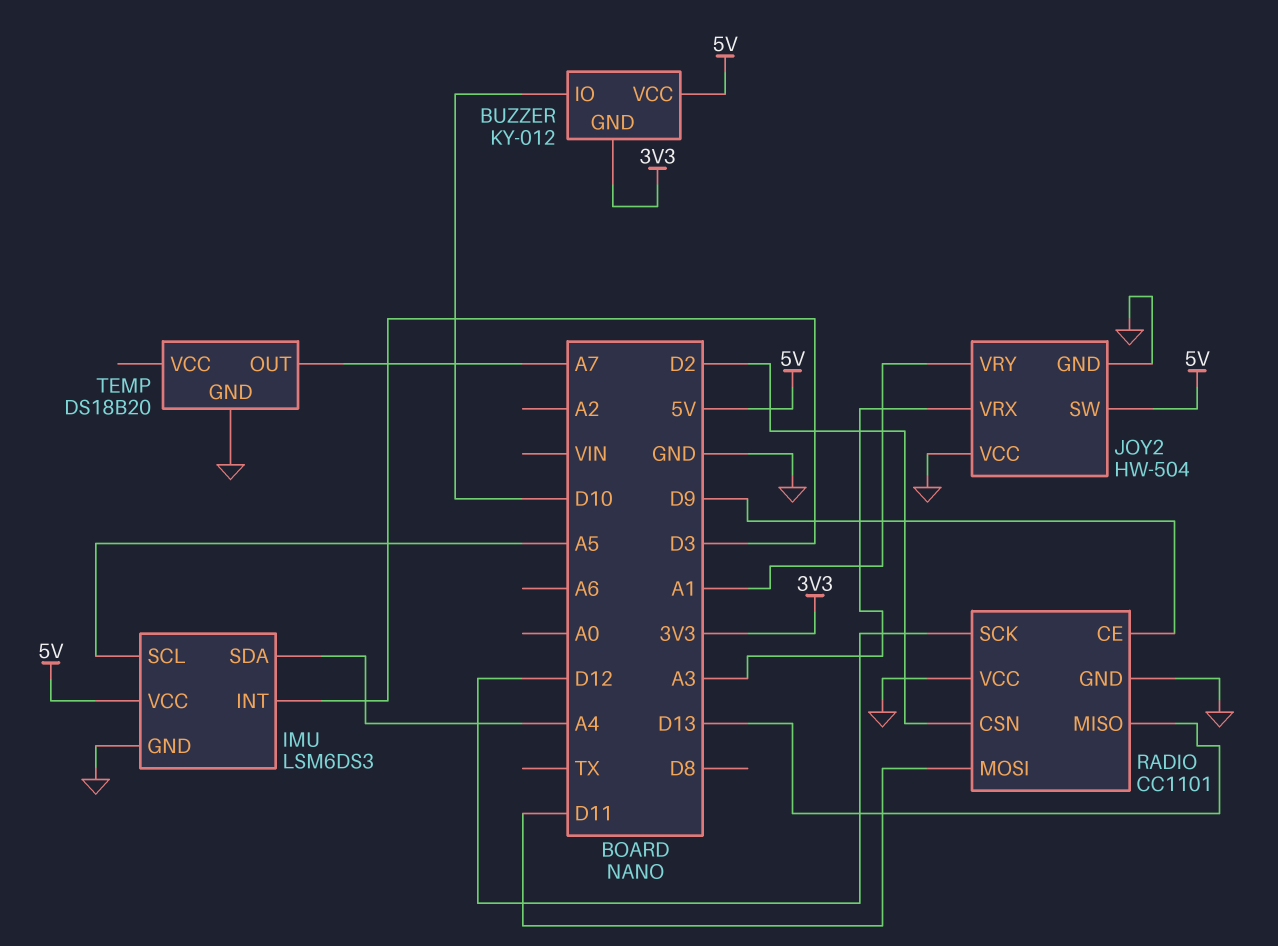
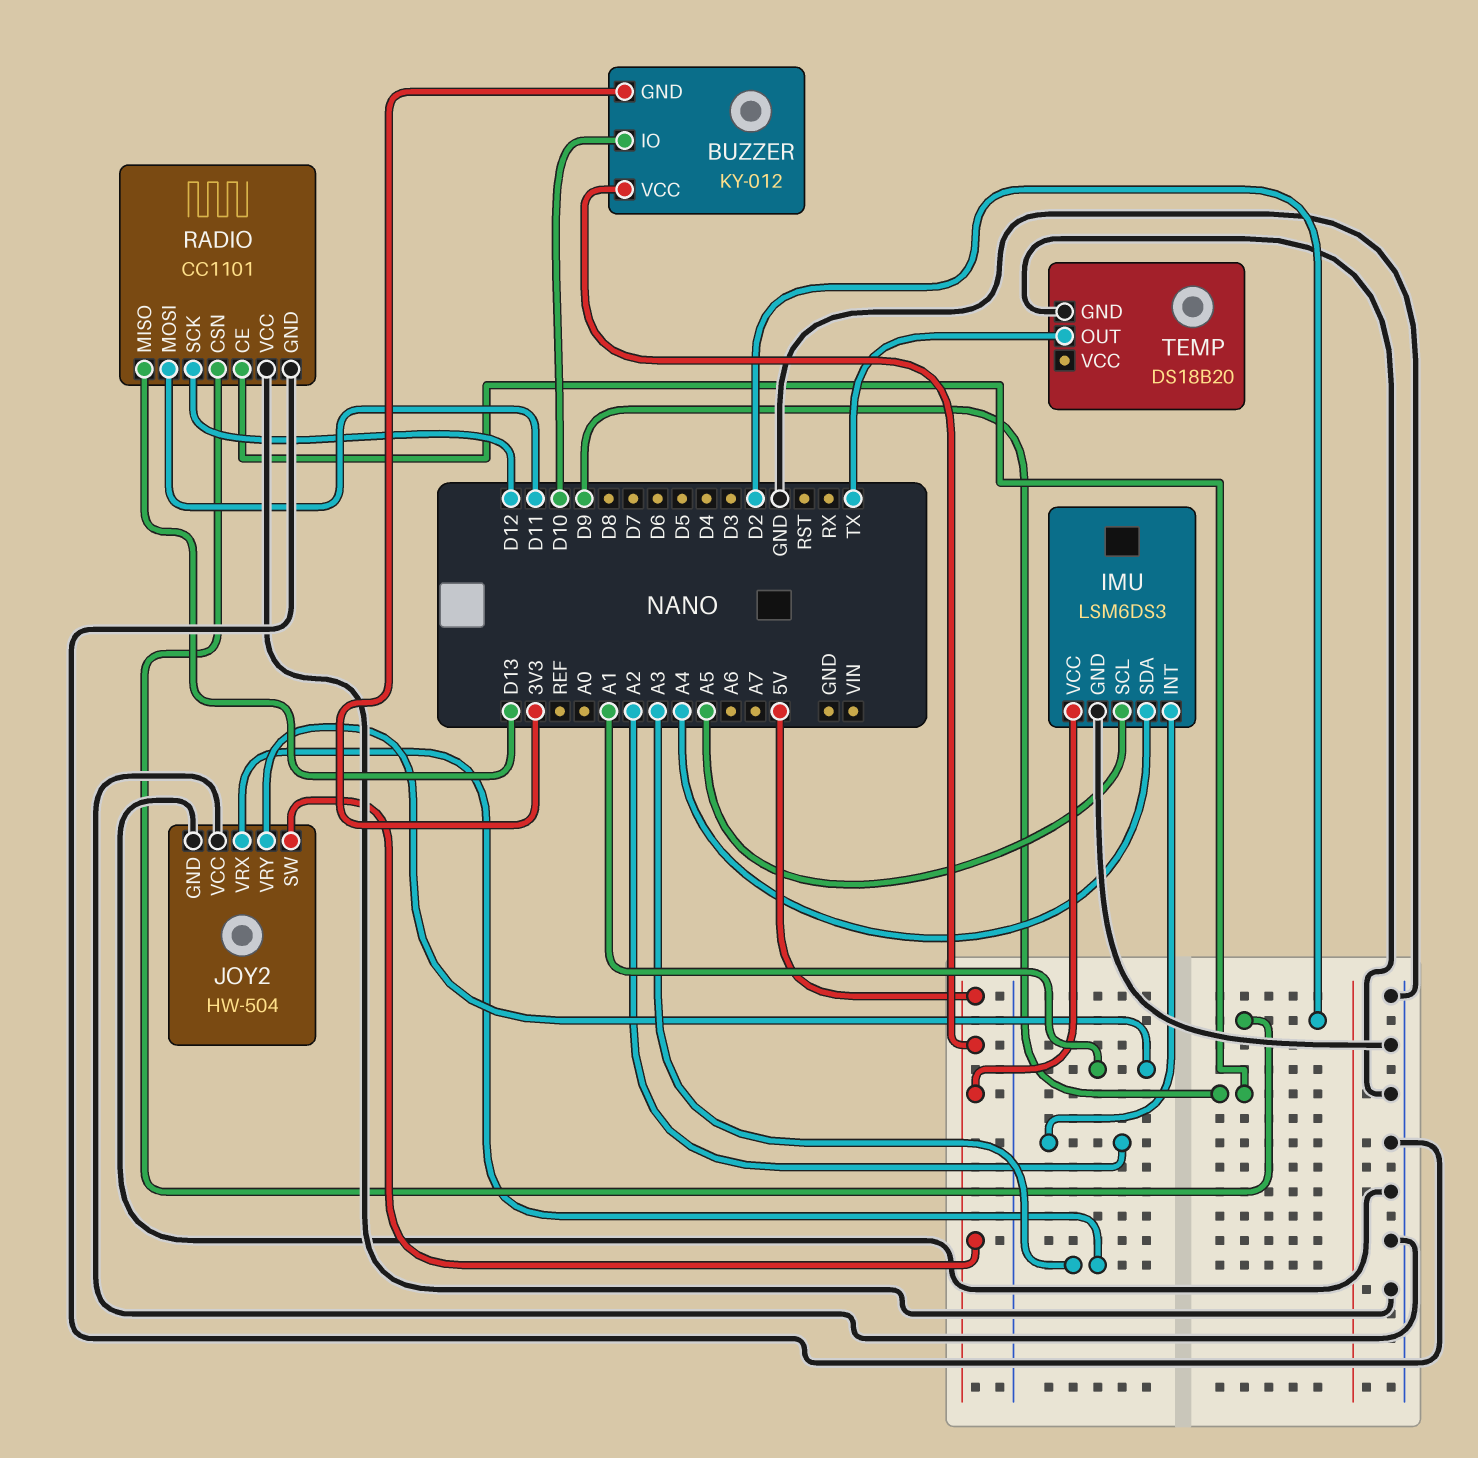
IMU pin INT: D3 -> A2
TEMP pin OUT: A7 -> TX

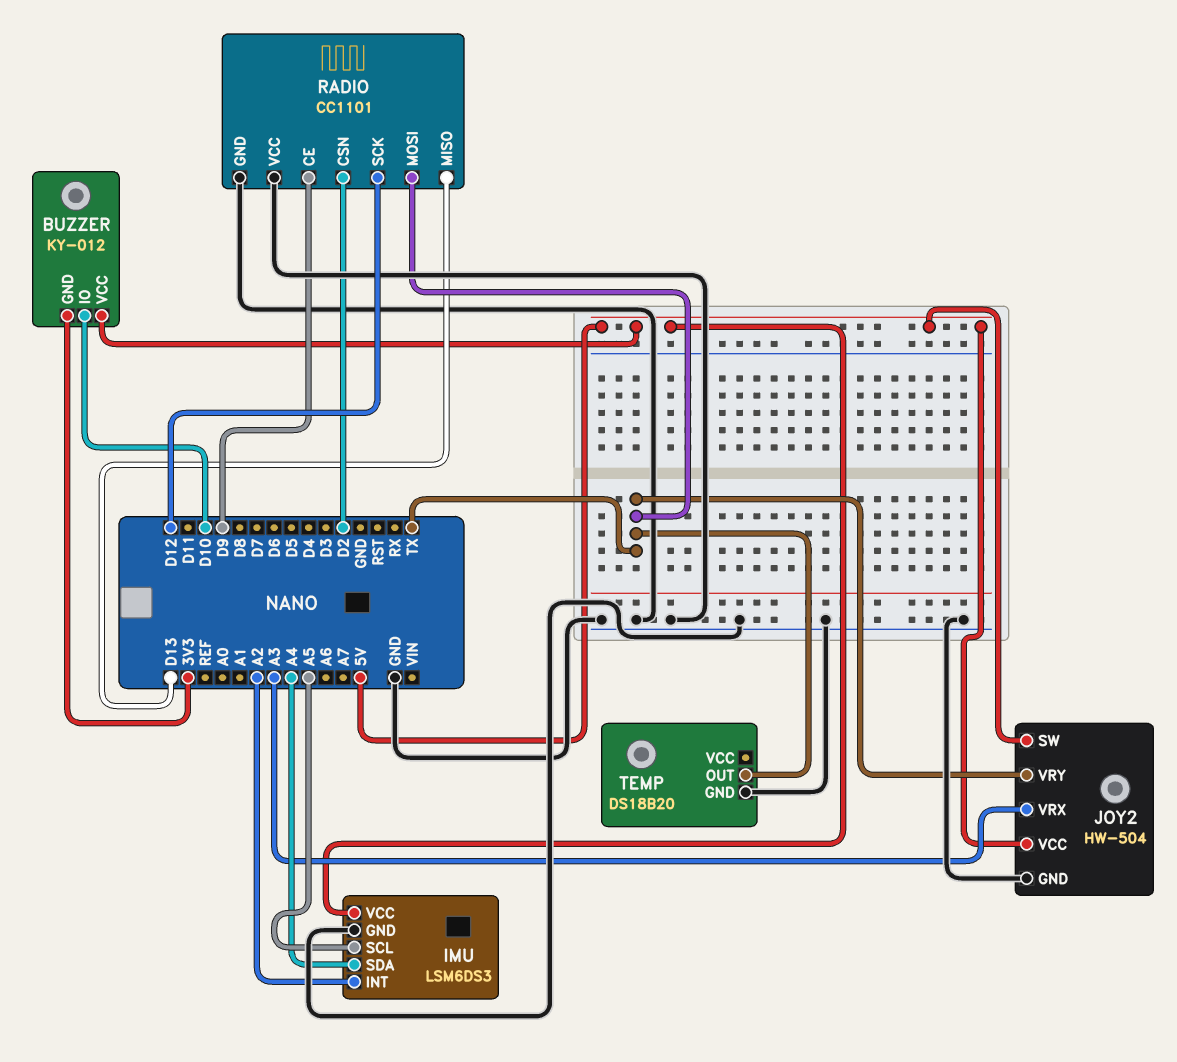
JOY2 pin VCC: GND -> 5V
JOY2 pin VRY: A1 -> TX
RADIO pin MOSI: D11 -> TX

